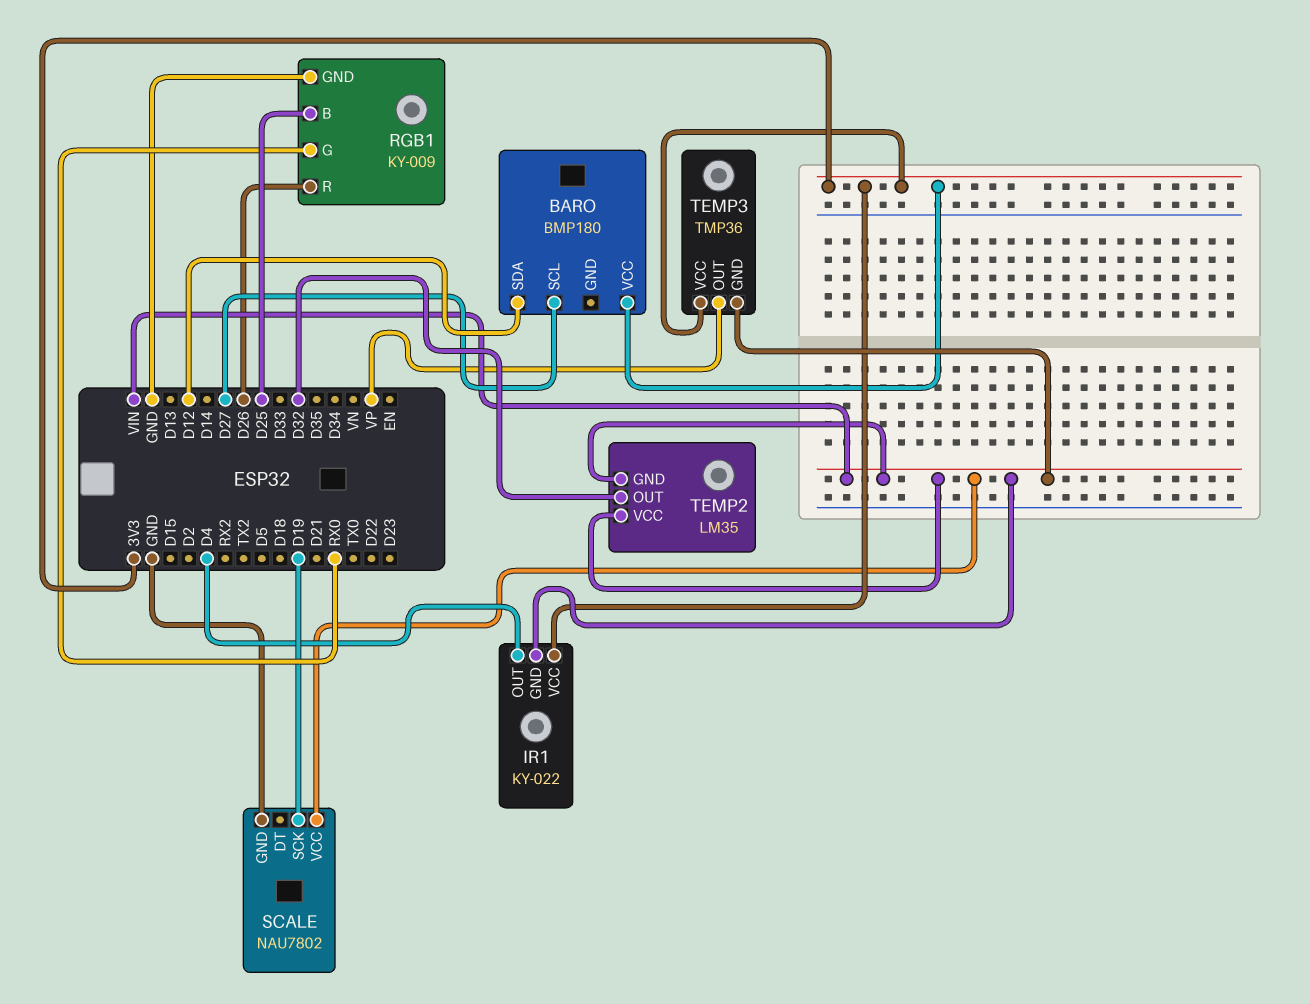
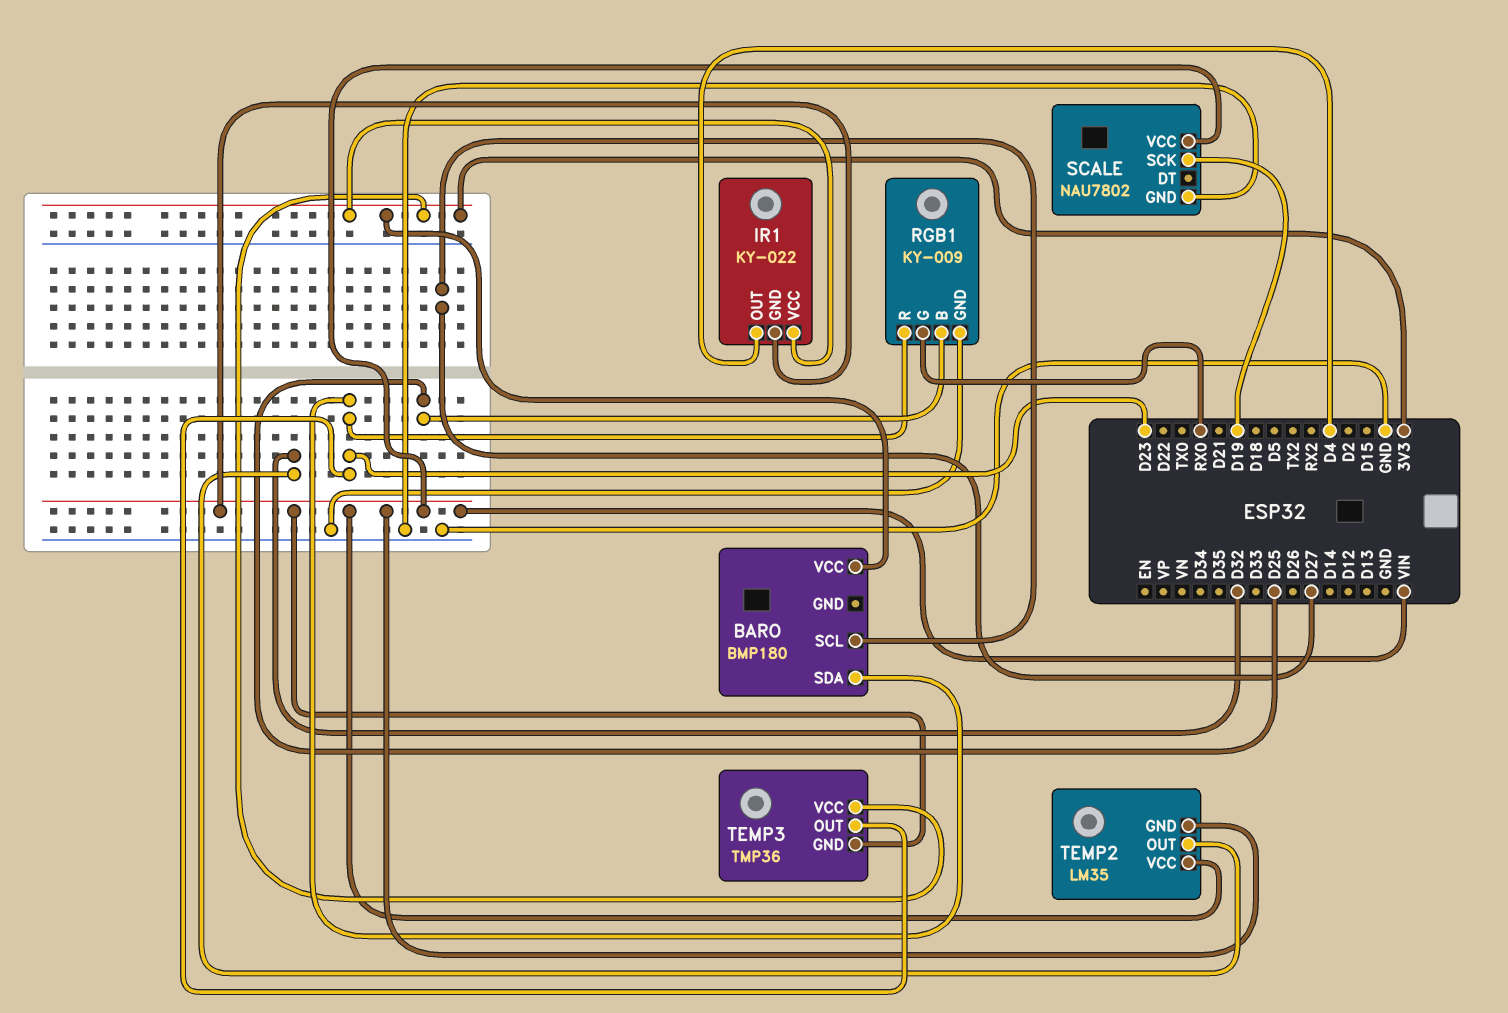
BARO pin SDA: D12 -> D23
RGB1 pin R: D26 -> D23
TEMP3 pin OUT: VP -> D23

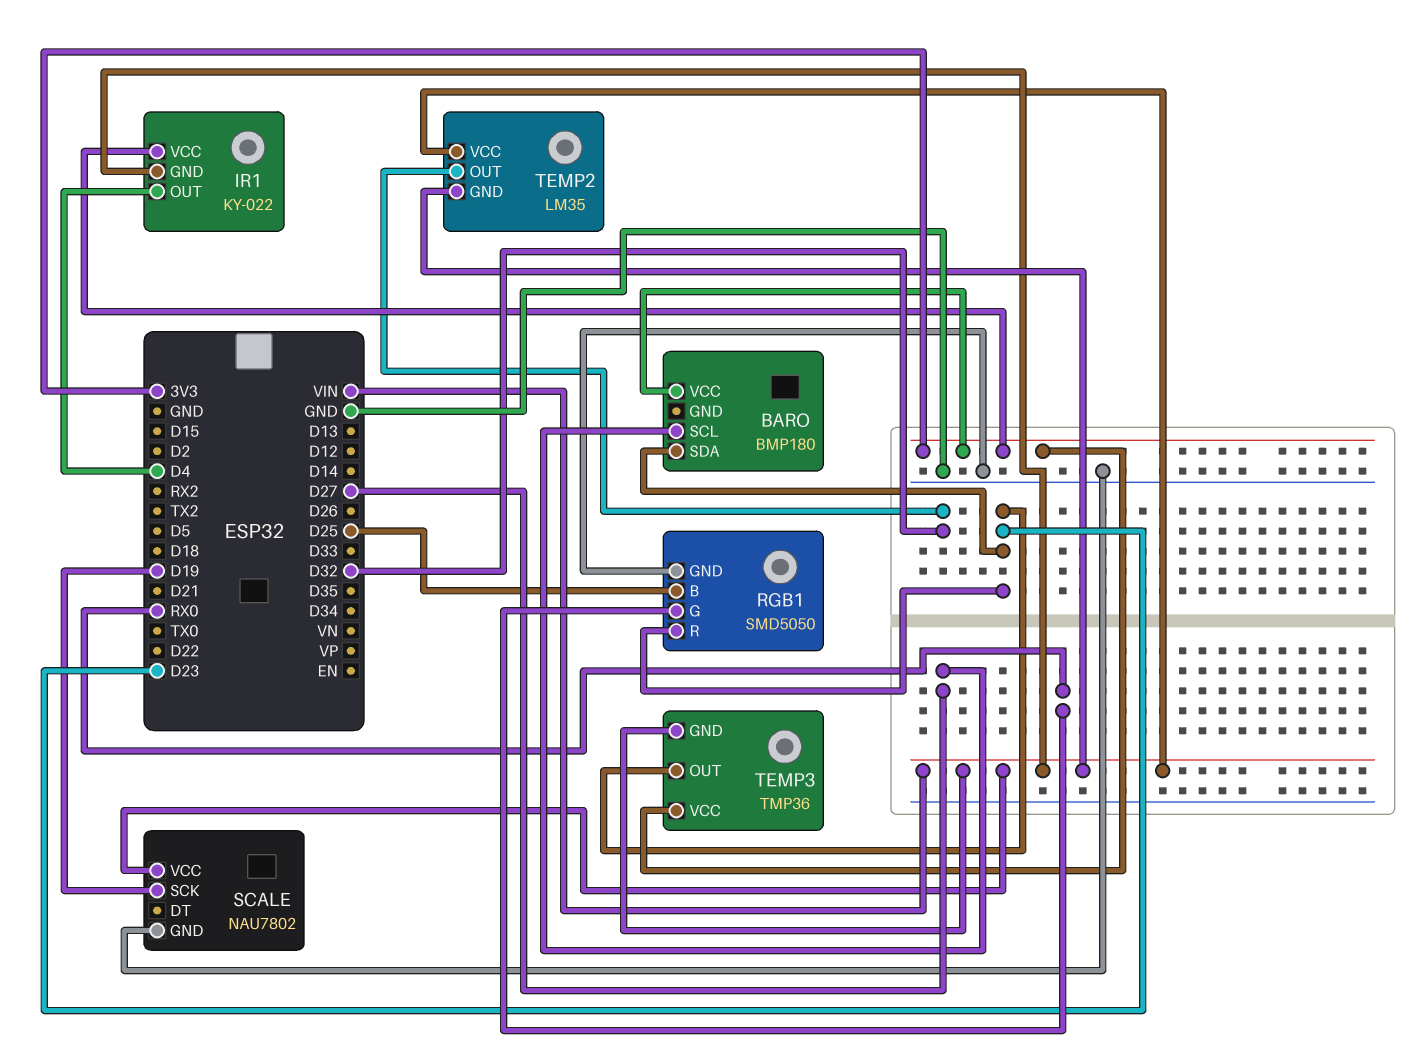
RGB1: KY-009 -> SMD5050

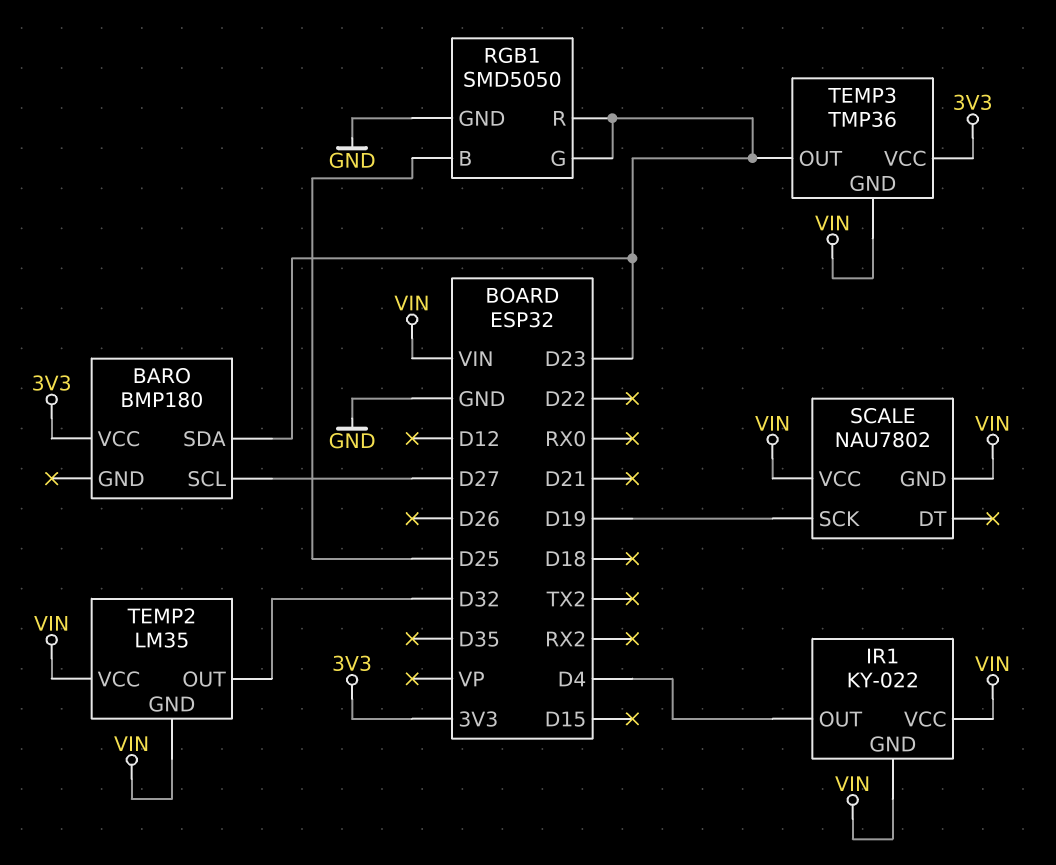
IR1 pin VCC: 3V3 -> VIN
RGB1 pin G: RX0 -> D23
SCALE pin GND: GND -> VIN

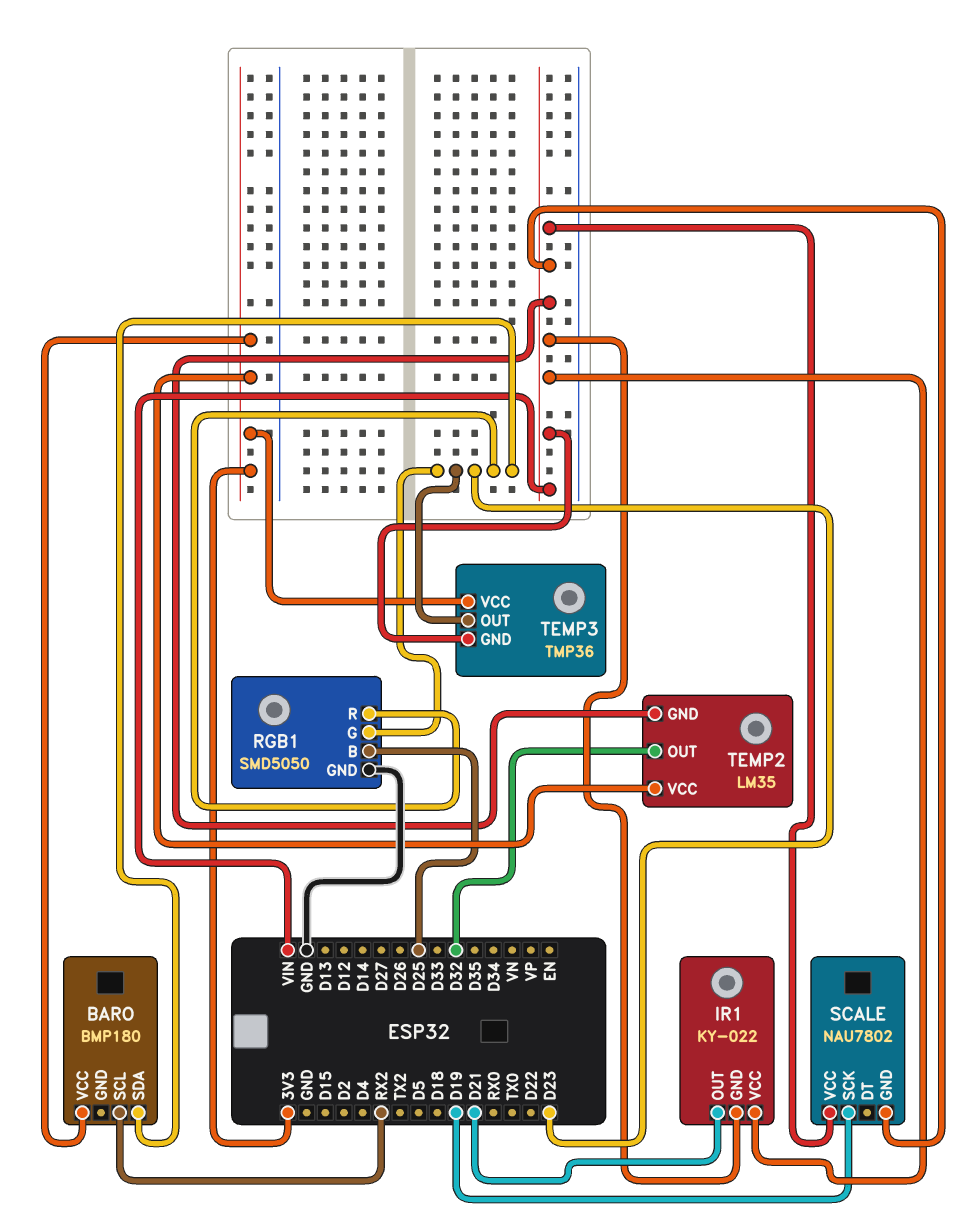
BARO pin SCL: D27 -> RX2
IR1 pin OUT: D4 -> D21
TEMP2 pin VCC: VIN -> 3V3

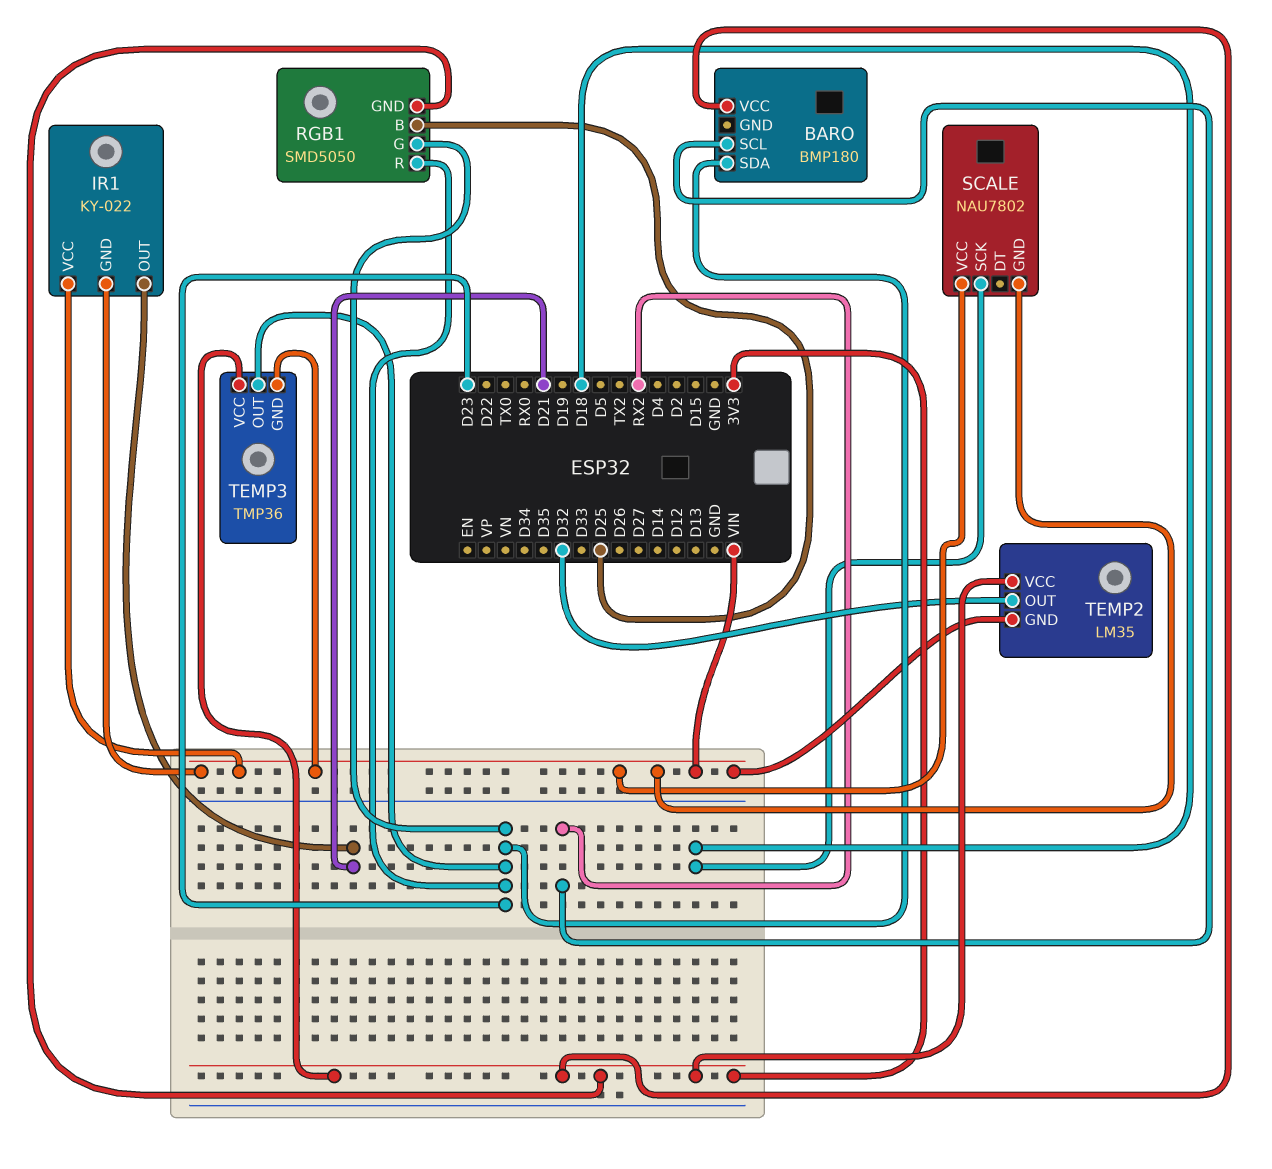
RGB1 pin GND: GND -> 3V3
SCALE pin SCK: D19 -> D18

